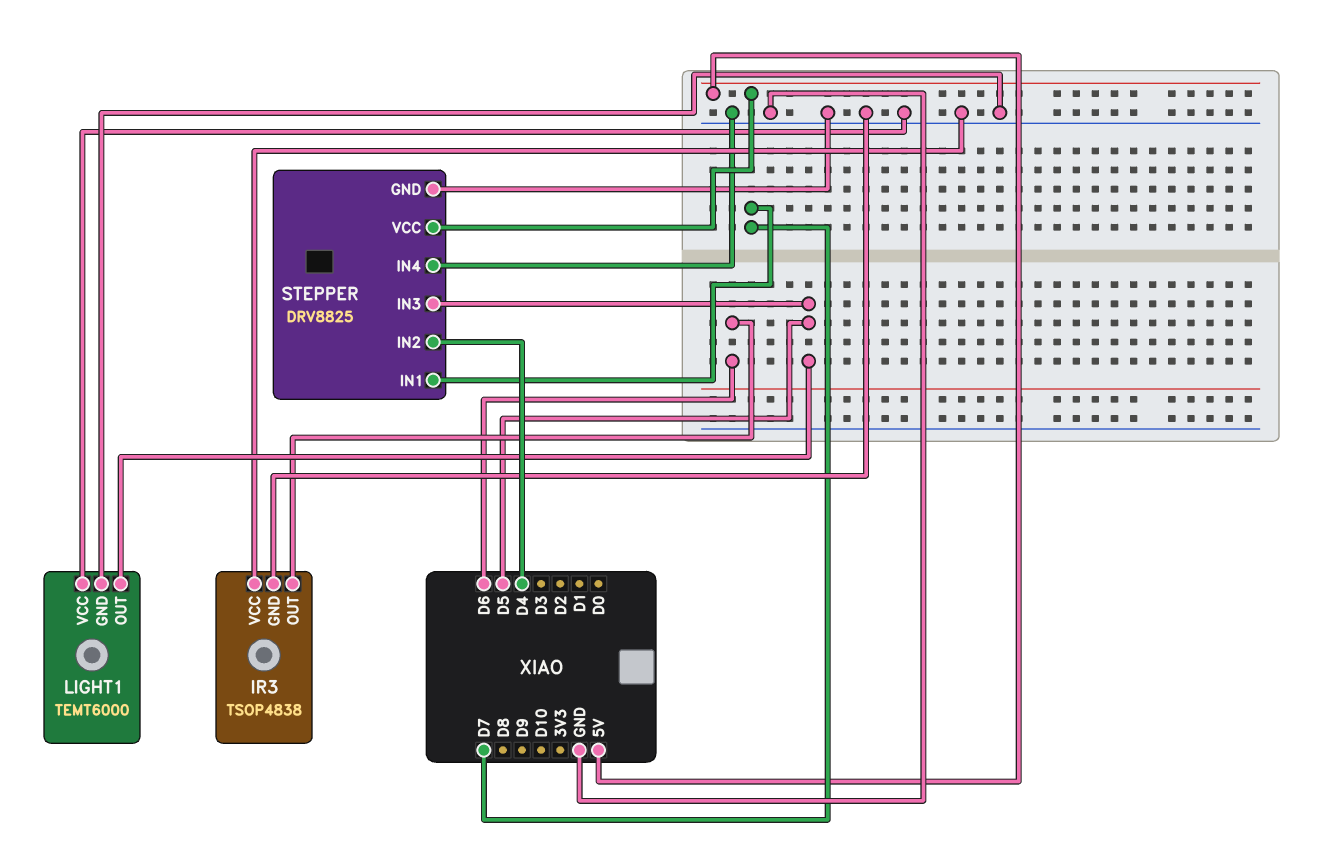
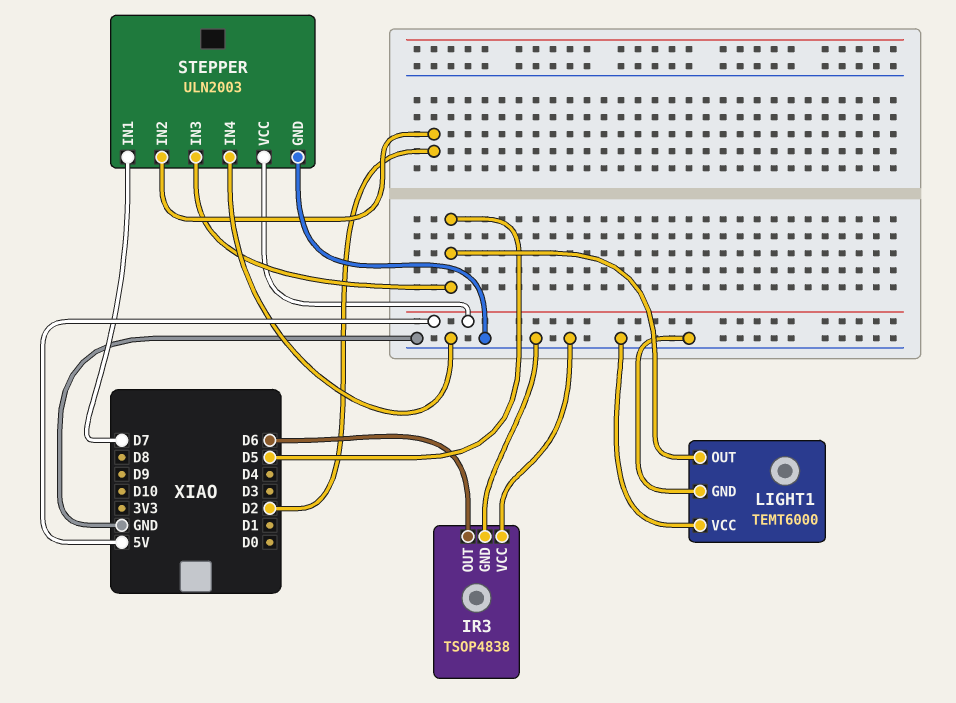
STEPPER: DRV8825 -> ULN2003
STEPPER pin IN2: D4 -> D2

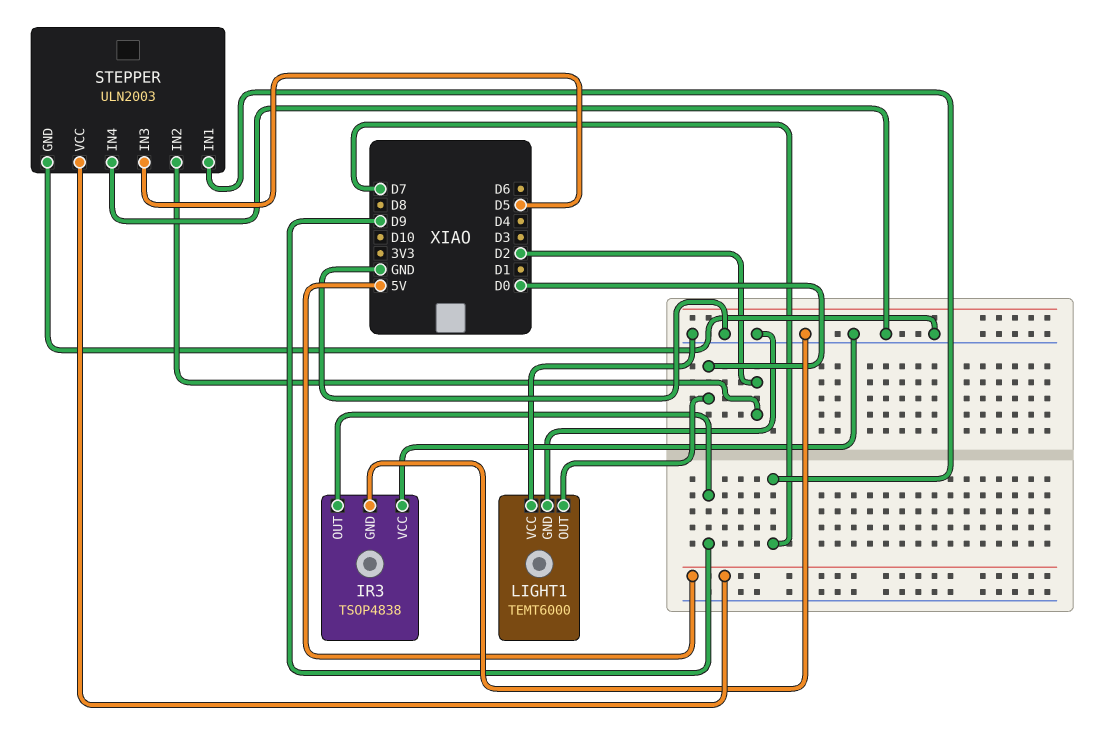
IR3 pin OUT: D6 -> D9
LIGHT1 pin OUT: D5 -> D0

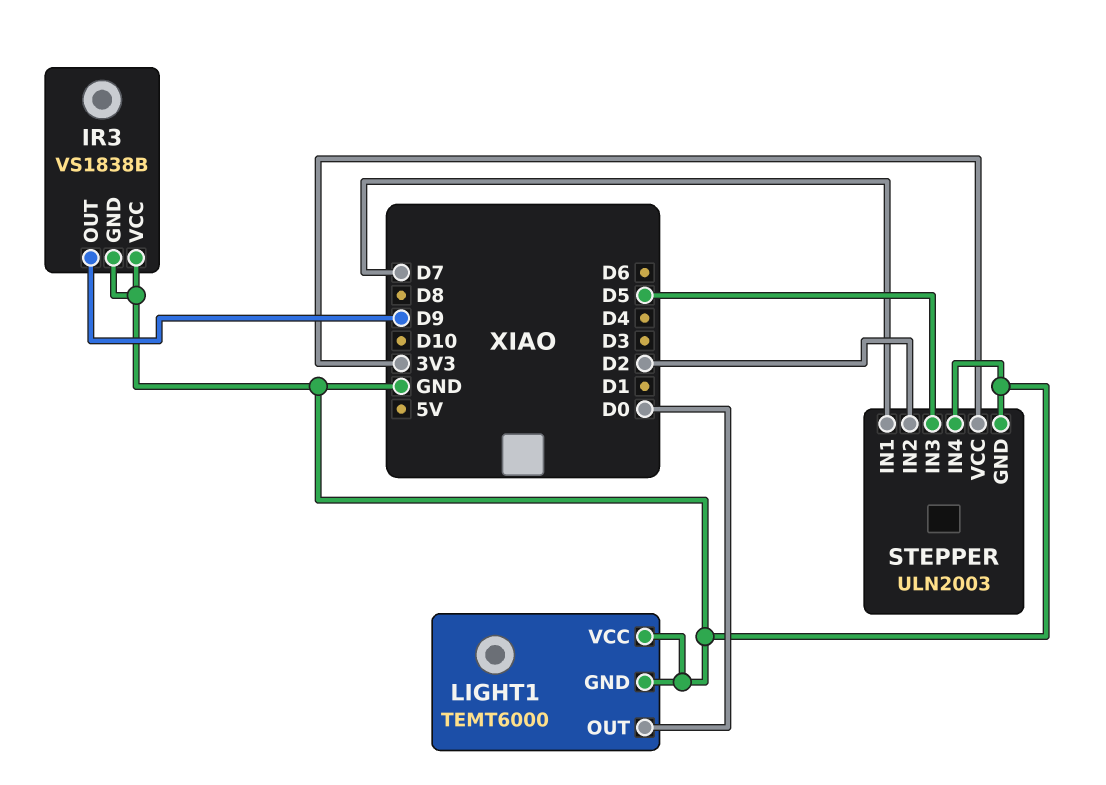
IR3: TSOP4838 -> VS1838B
STEPPER pin VCC: 5V -> 3V3

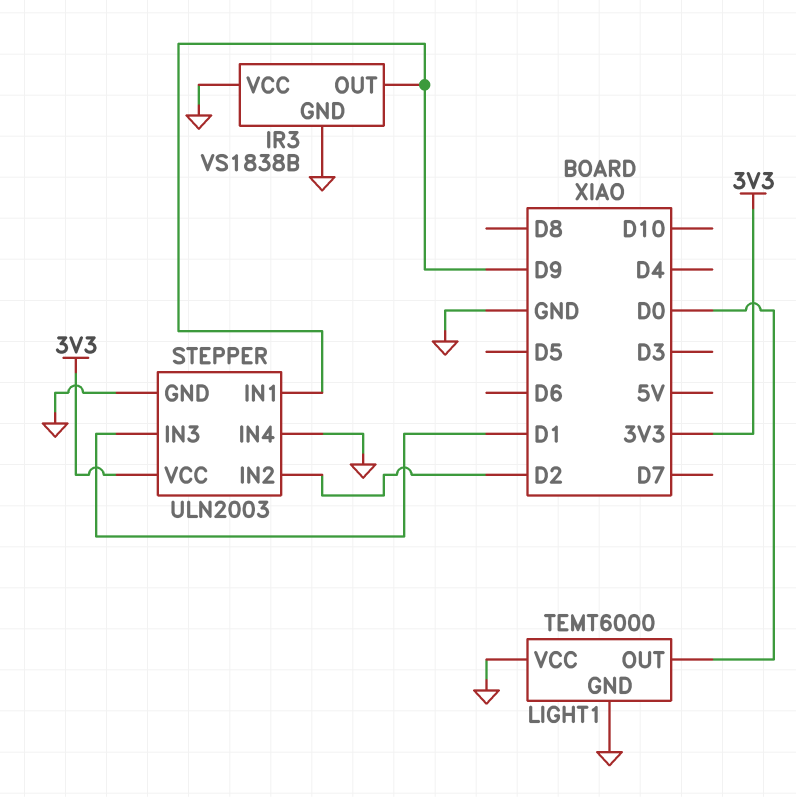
STEPPER pin IN1: D7 -> D9
STEPPER pin IN3: D5 -> D1

